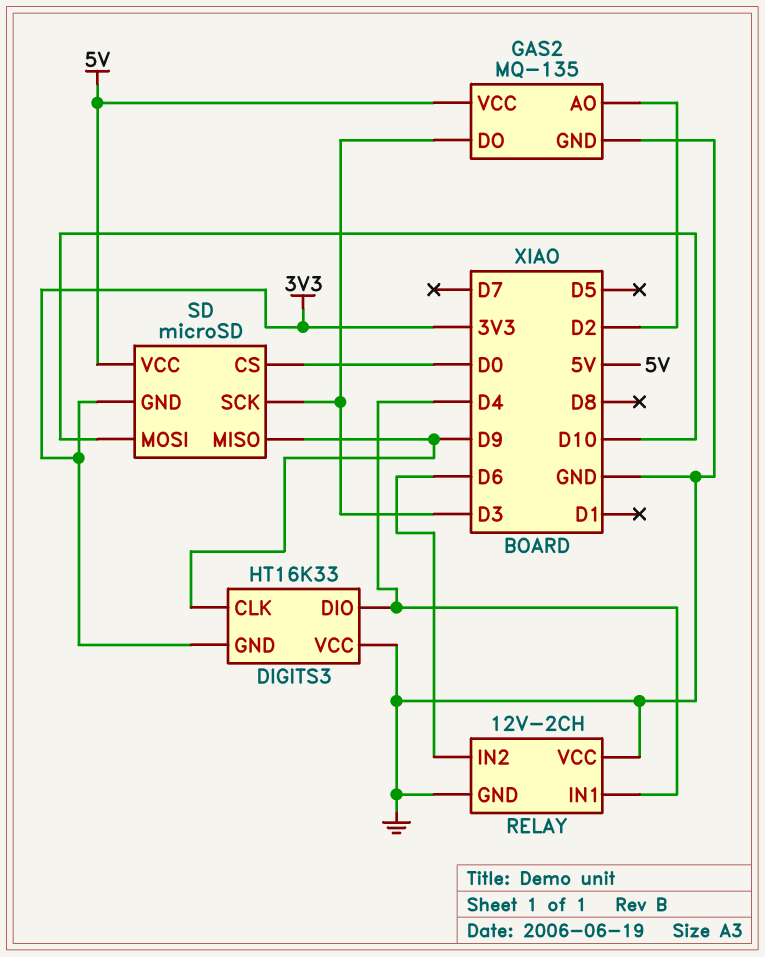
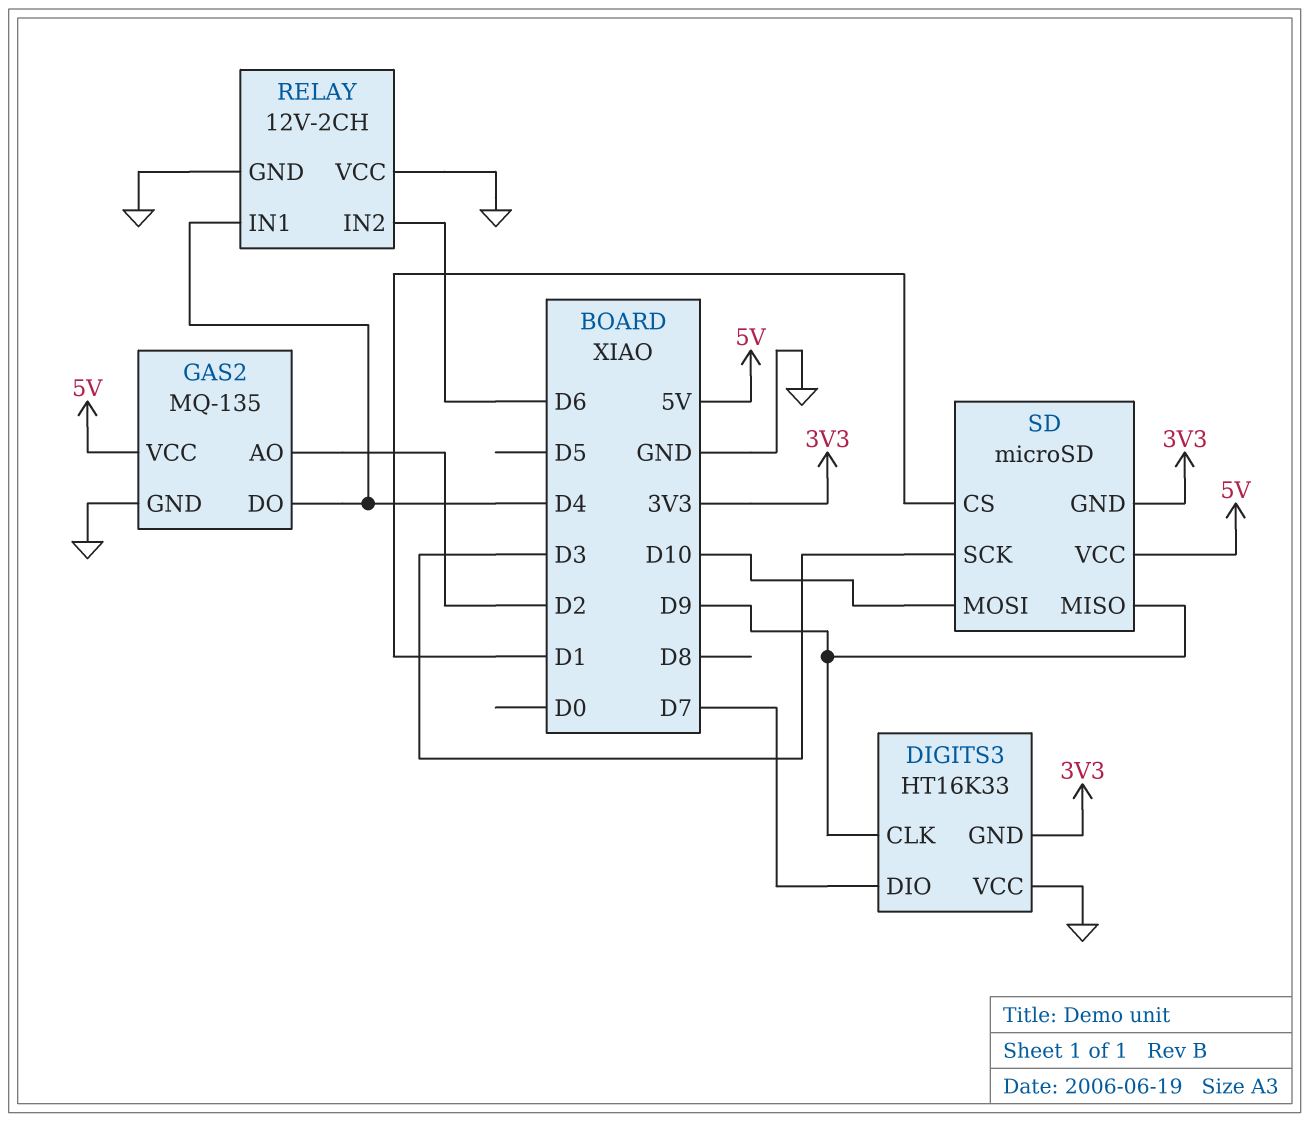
DIGITS3 pin DIO: D4 -> D7
GAS2 pin DO: D3 -> D4
SD pin CS: D0 -> D1

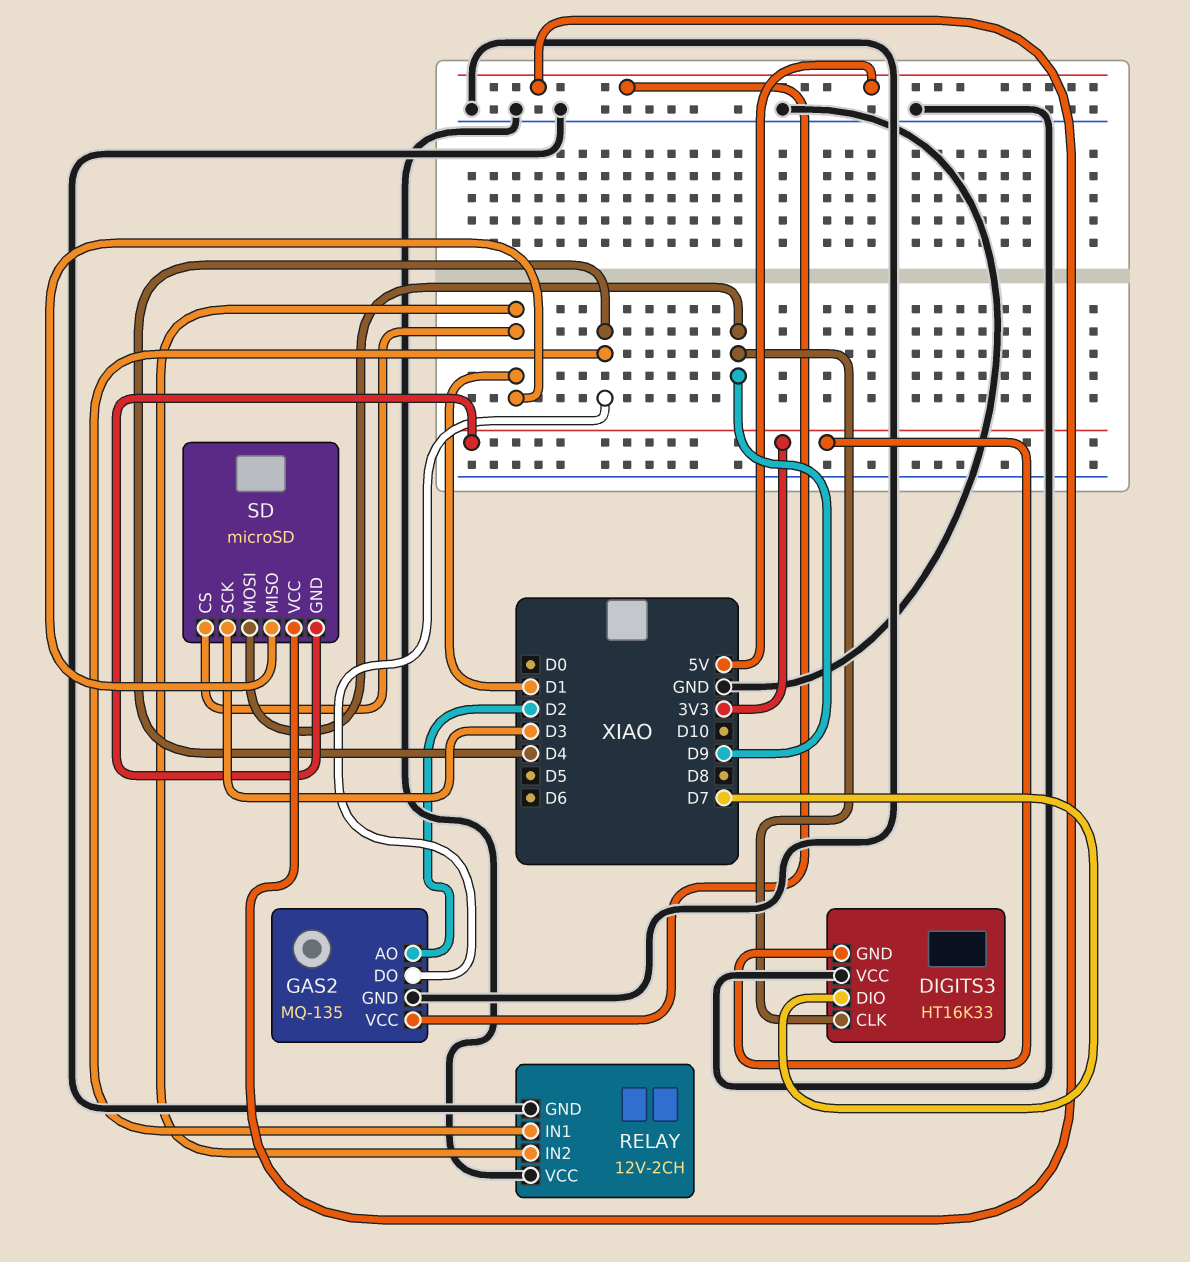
RELAY pin IN2: D6 -> D1
SD pin MISO: D9 -> D1
SD pin MOSI: D10 -> D9

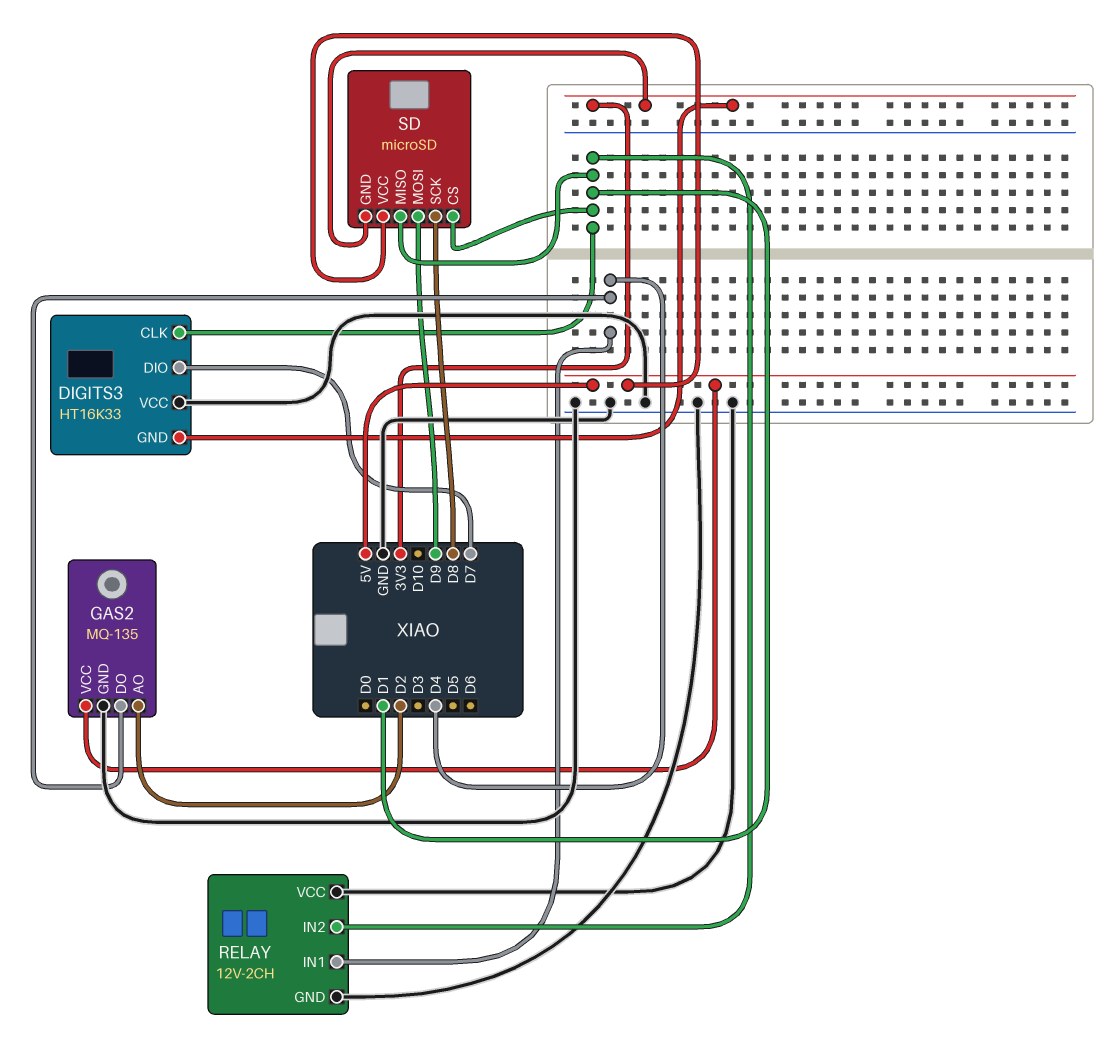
DIGITS3 pin CLK: D9 -> D1
SD pin SCK: D3 -> D8

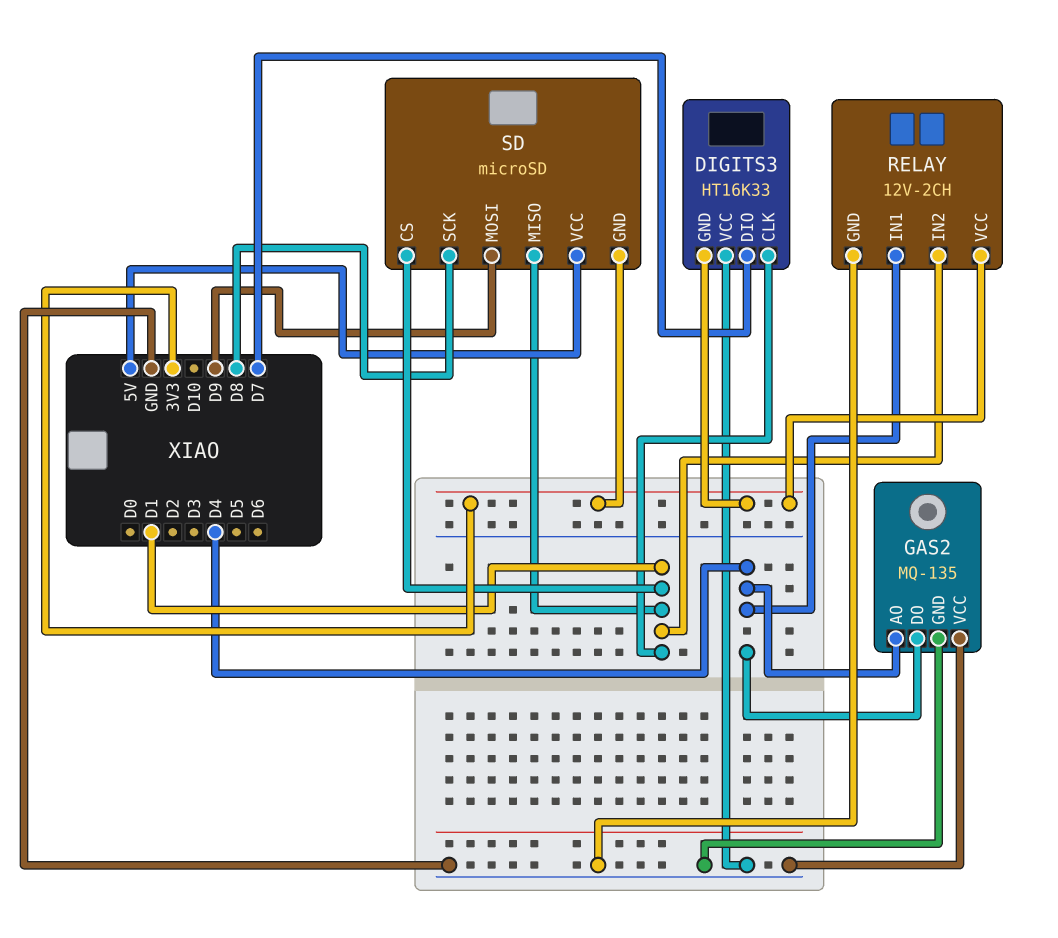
GAS2 pin AO: D2 -> D4
GAS2 pin VCC: 5V -> GND
RELAY pin VCC: GND -> 3V3

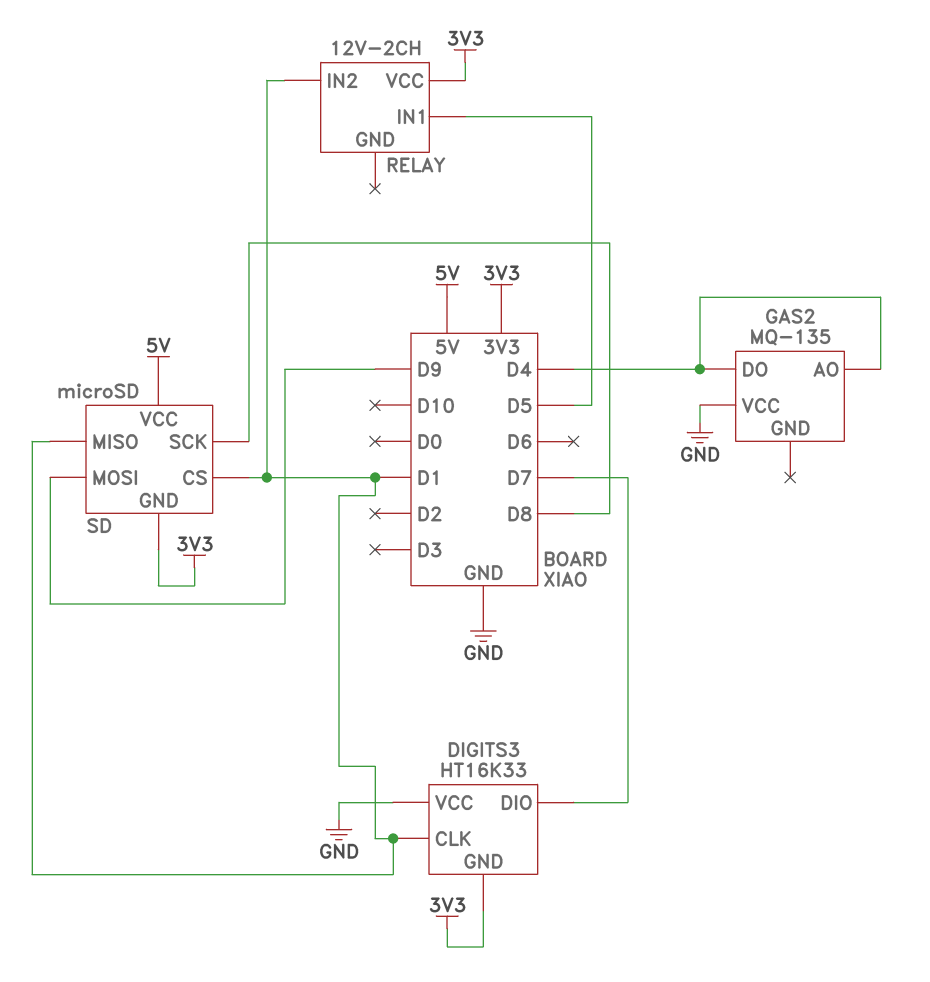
GAS2 pin GND: GND -> none
RELAY pin GND: GND -> none
RELAY pin IN1: D4 -> D5

